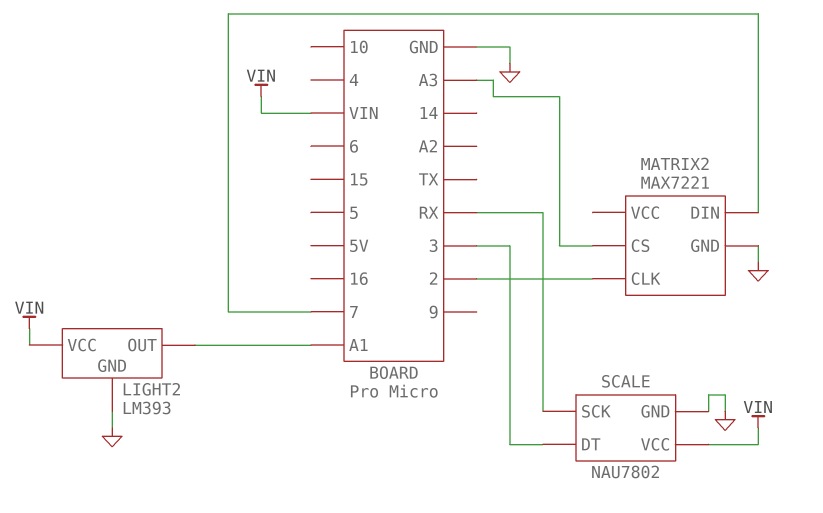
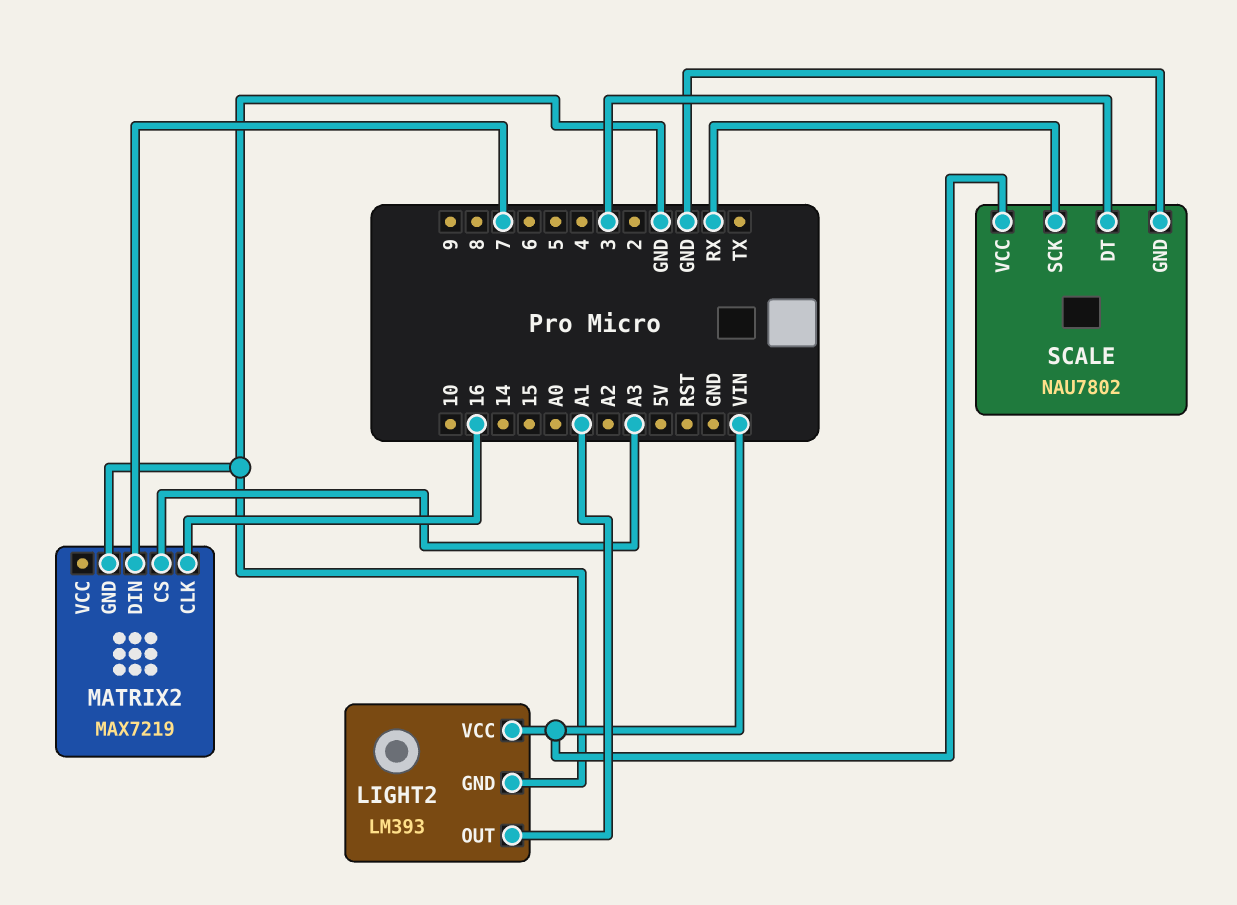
MATRIX2: MAX7221 -> MAX7219
MATRIX2 pin CLK: 2 -> 16

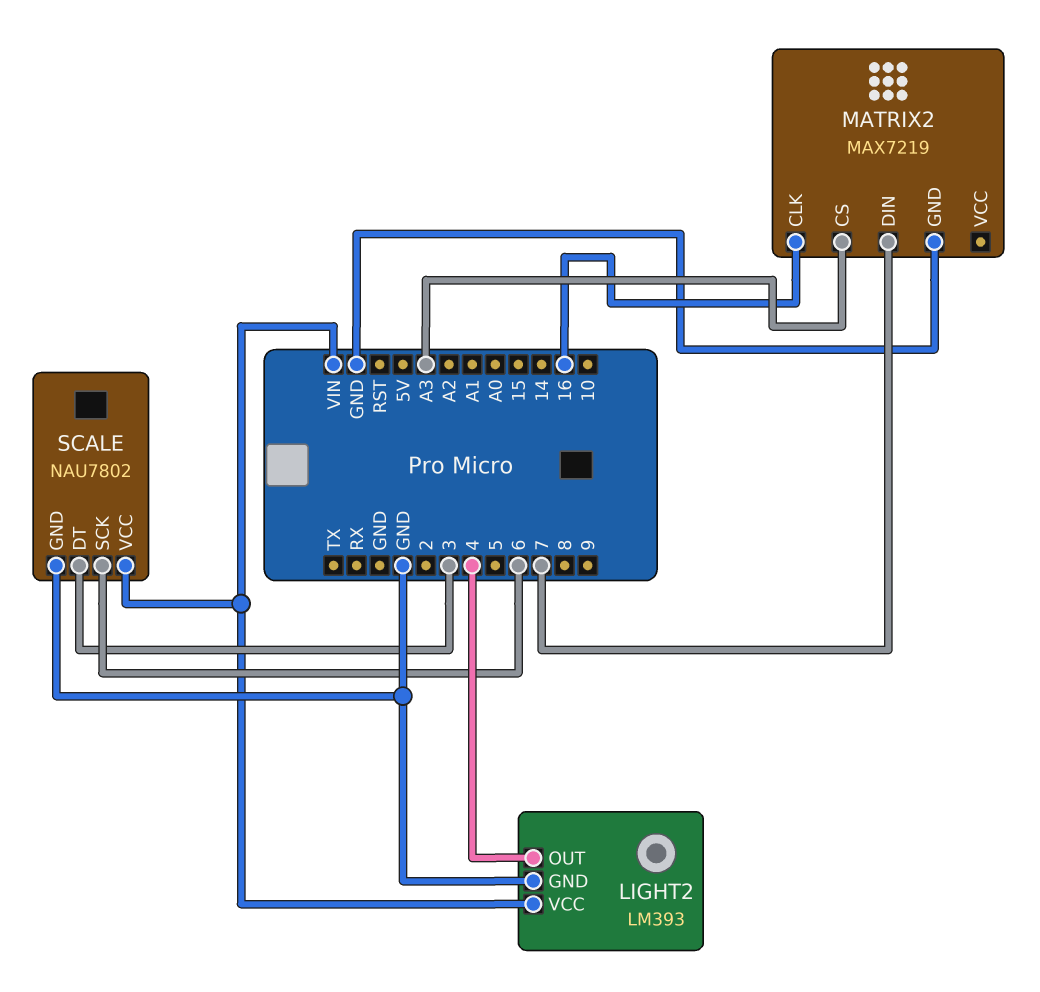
LIGHT2 pin OUT: A1 -> 4
SCALE pin SCK: RX -> 6

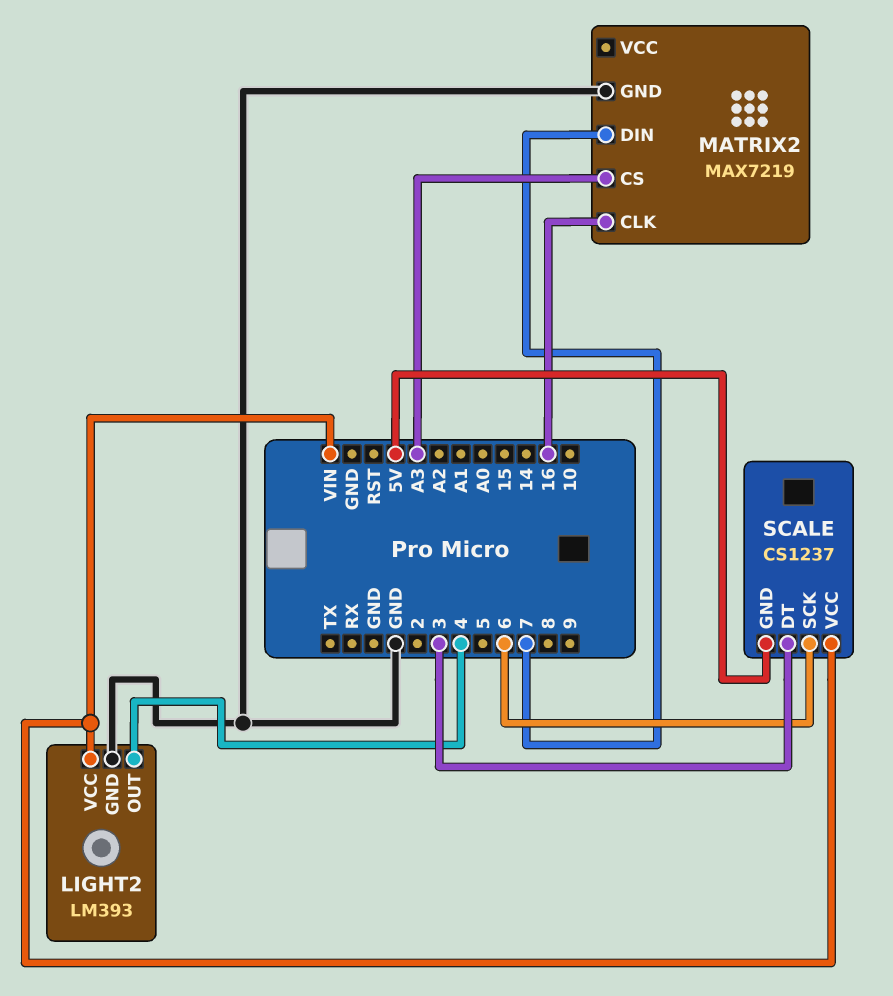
SCALE: NAU7802 -> CS1237
SCALE pin GND: GND -> 5V

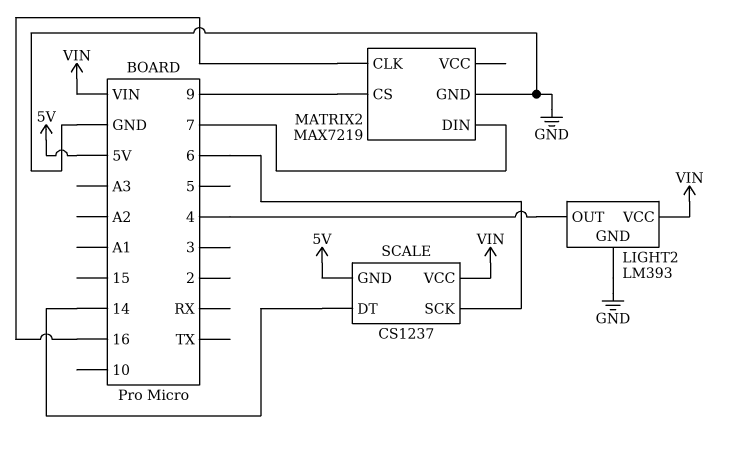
MATRIX2 pin CS: A3 -> 9
SCALE pin DT: 3 -> 14

